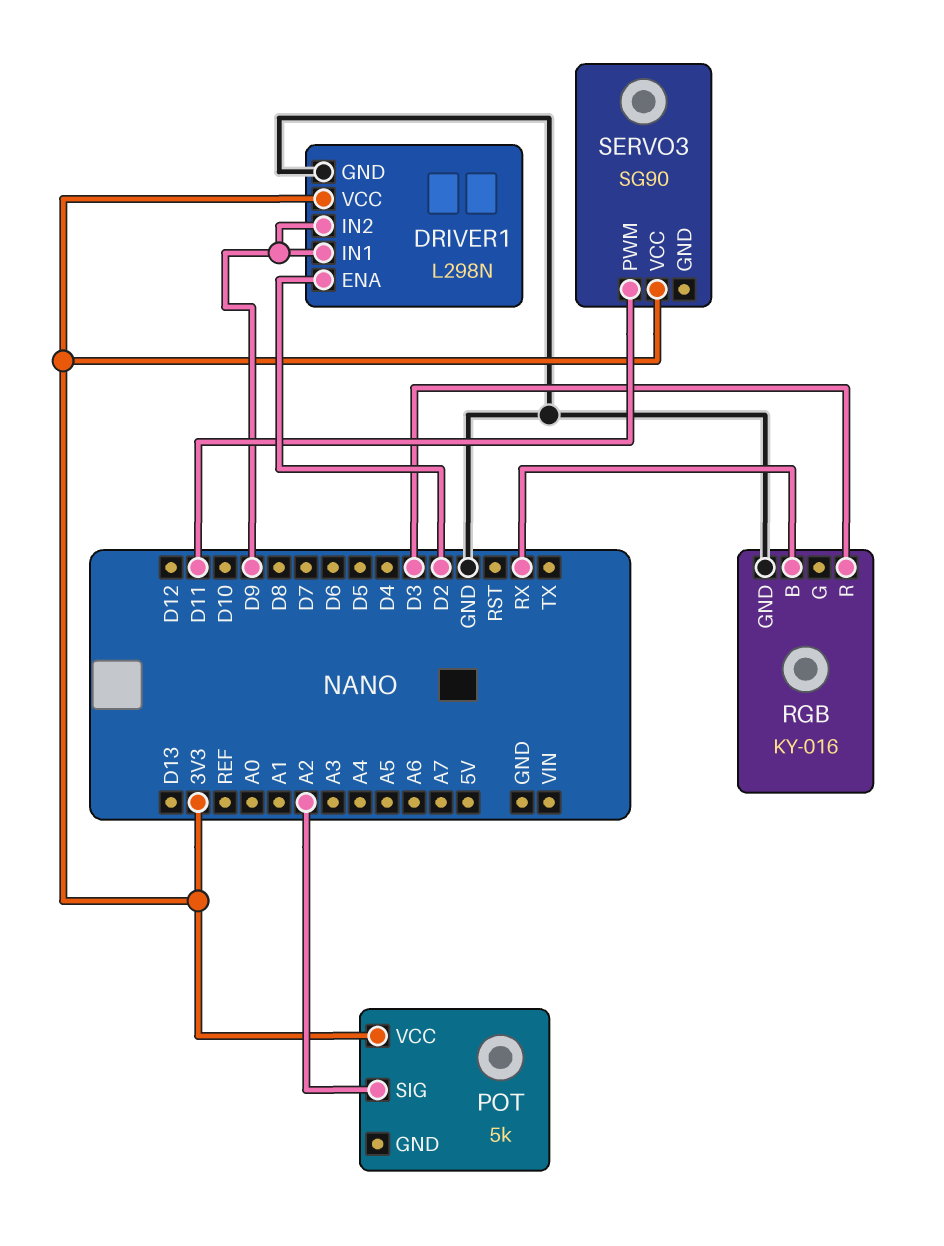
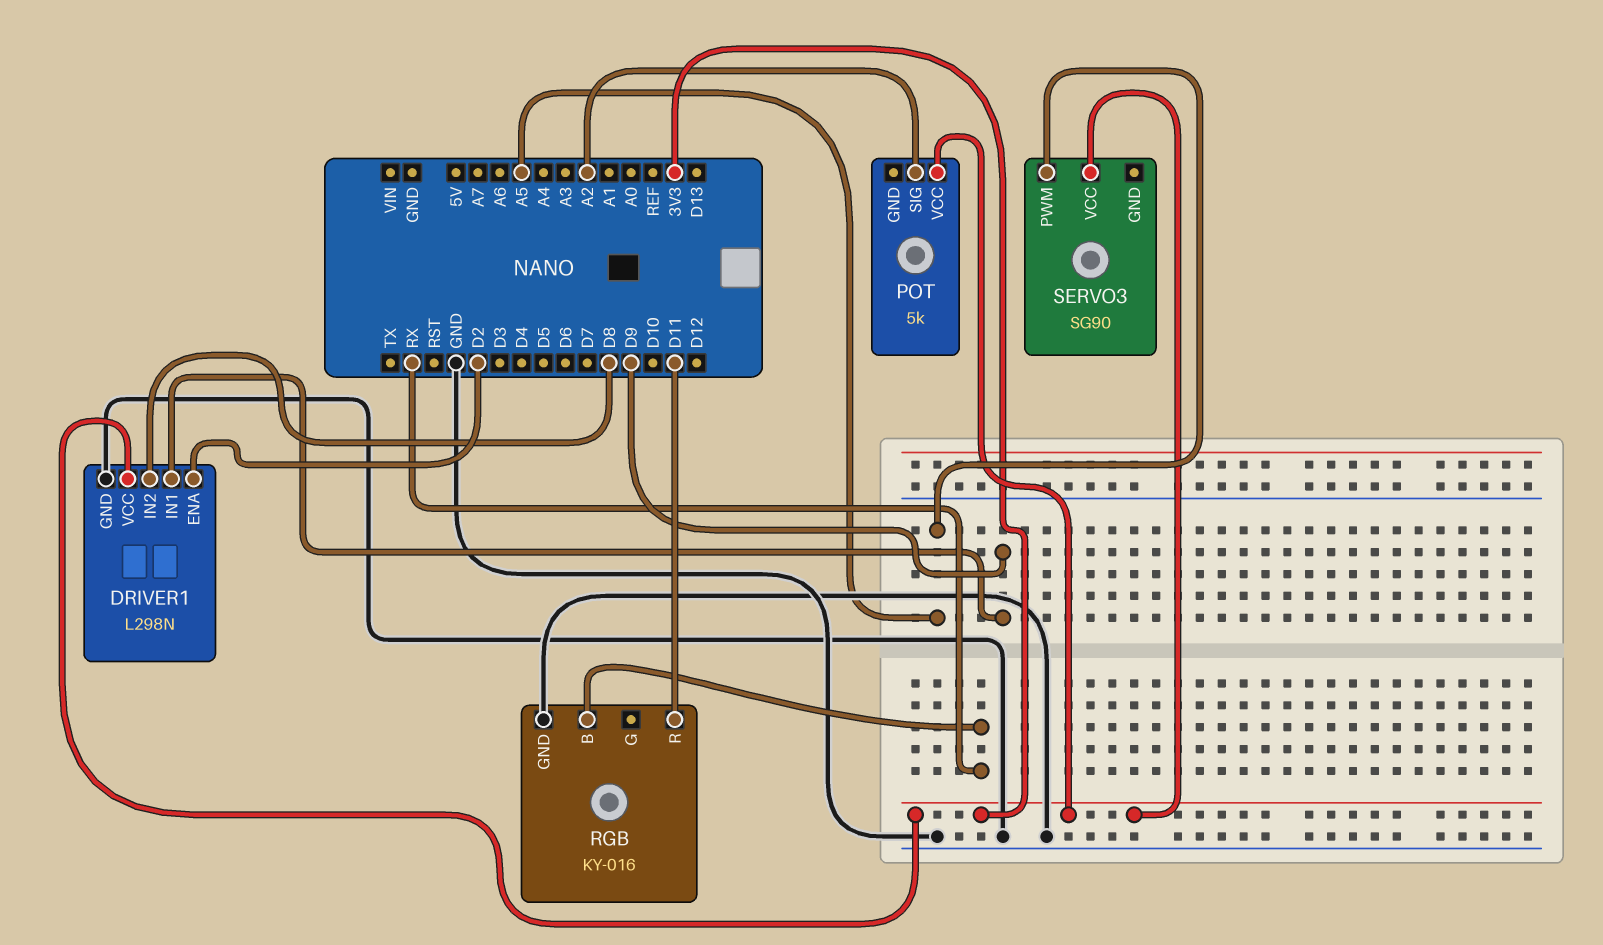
DRIVER1 pin IN2: D9 -> D8
RGB pin R: D3 -> D11
SERVO3 pin PWM: D11 -> A5

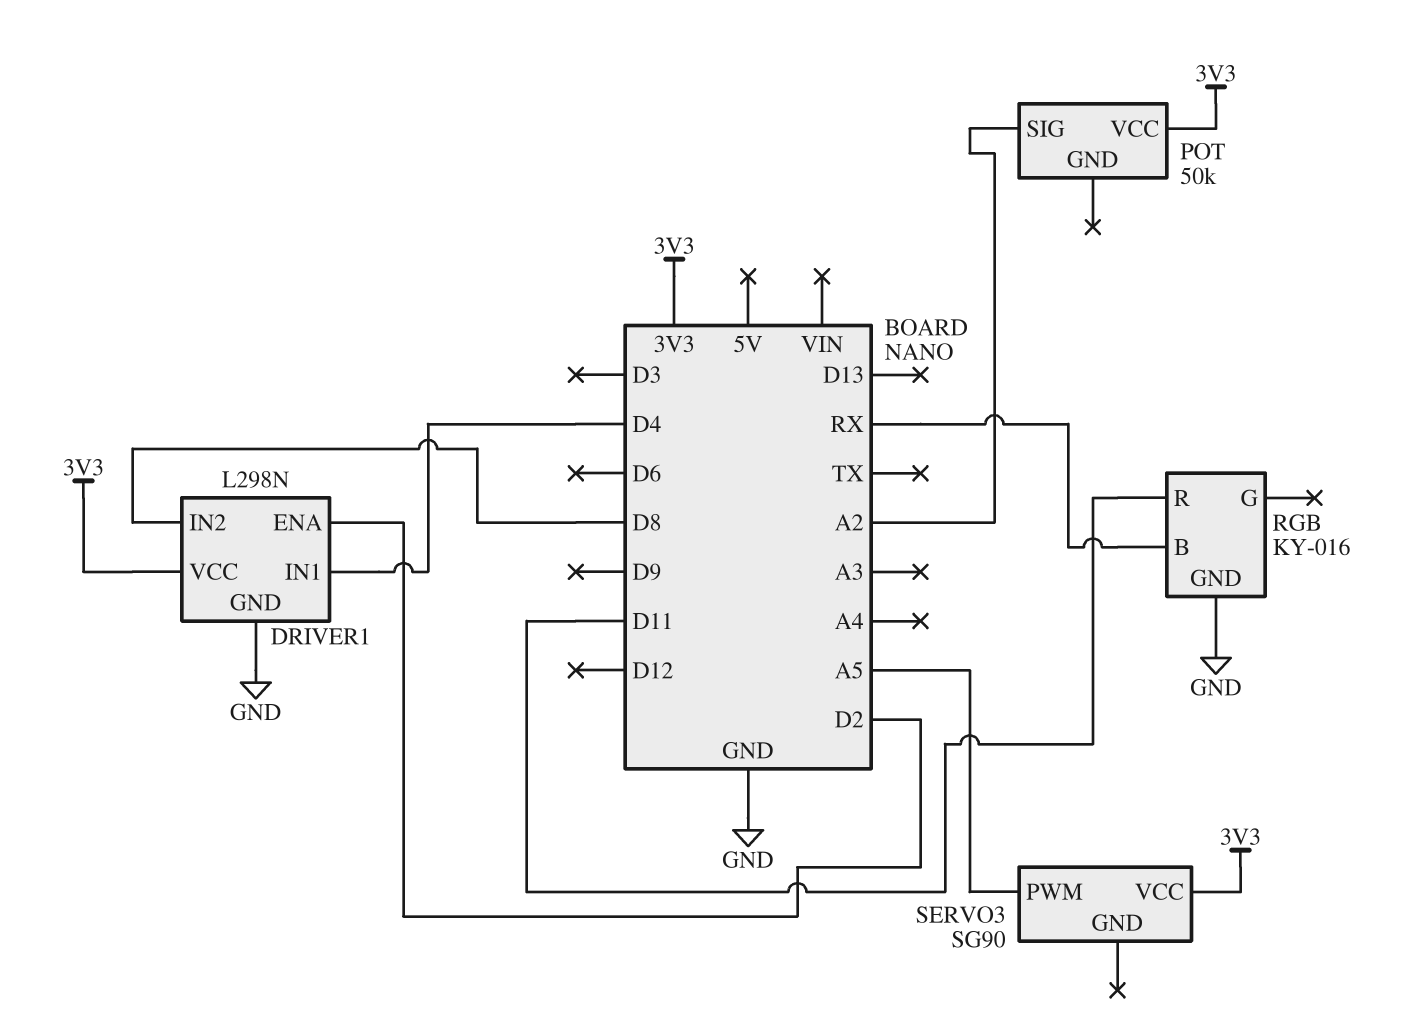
DRIVER1 pin IN1: D9 -> D4
POT: 5k -> 50k

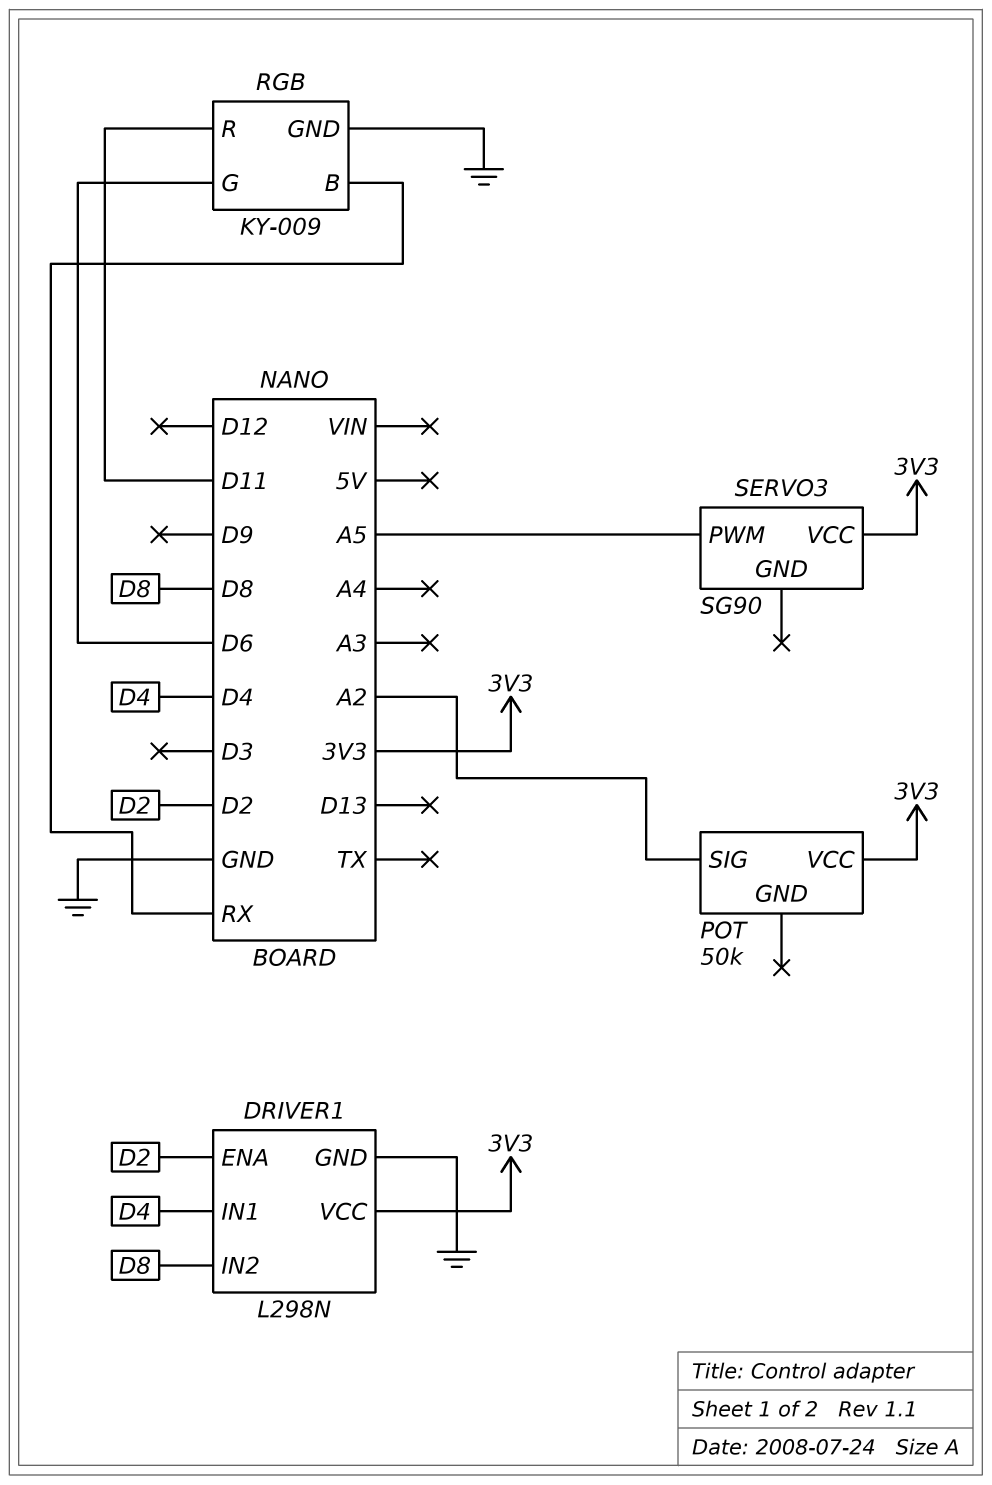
RGB: KY-016 -> KY-009
RGB pin G: none -> D6

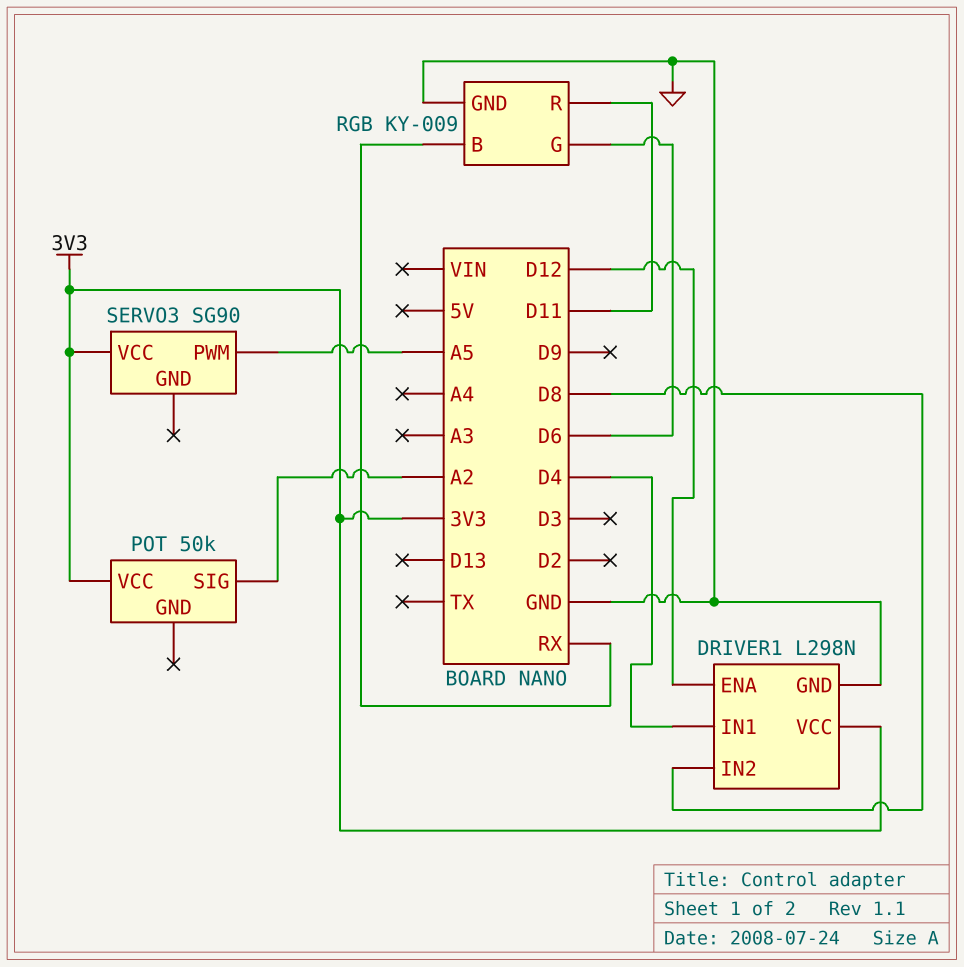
DRIVER1 pin ENA: D2 -> D12

